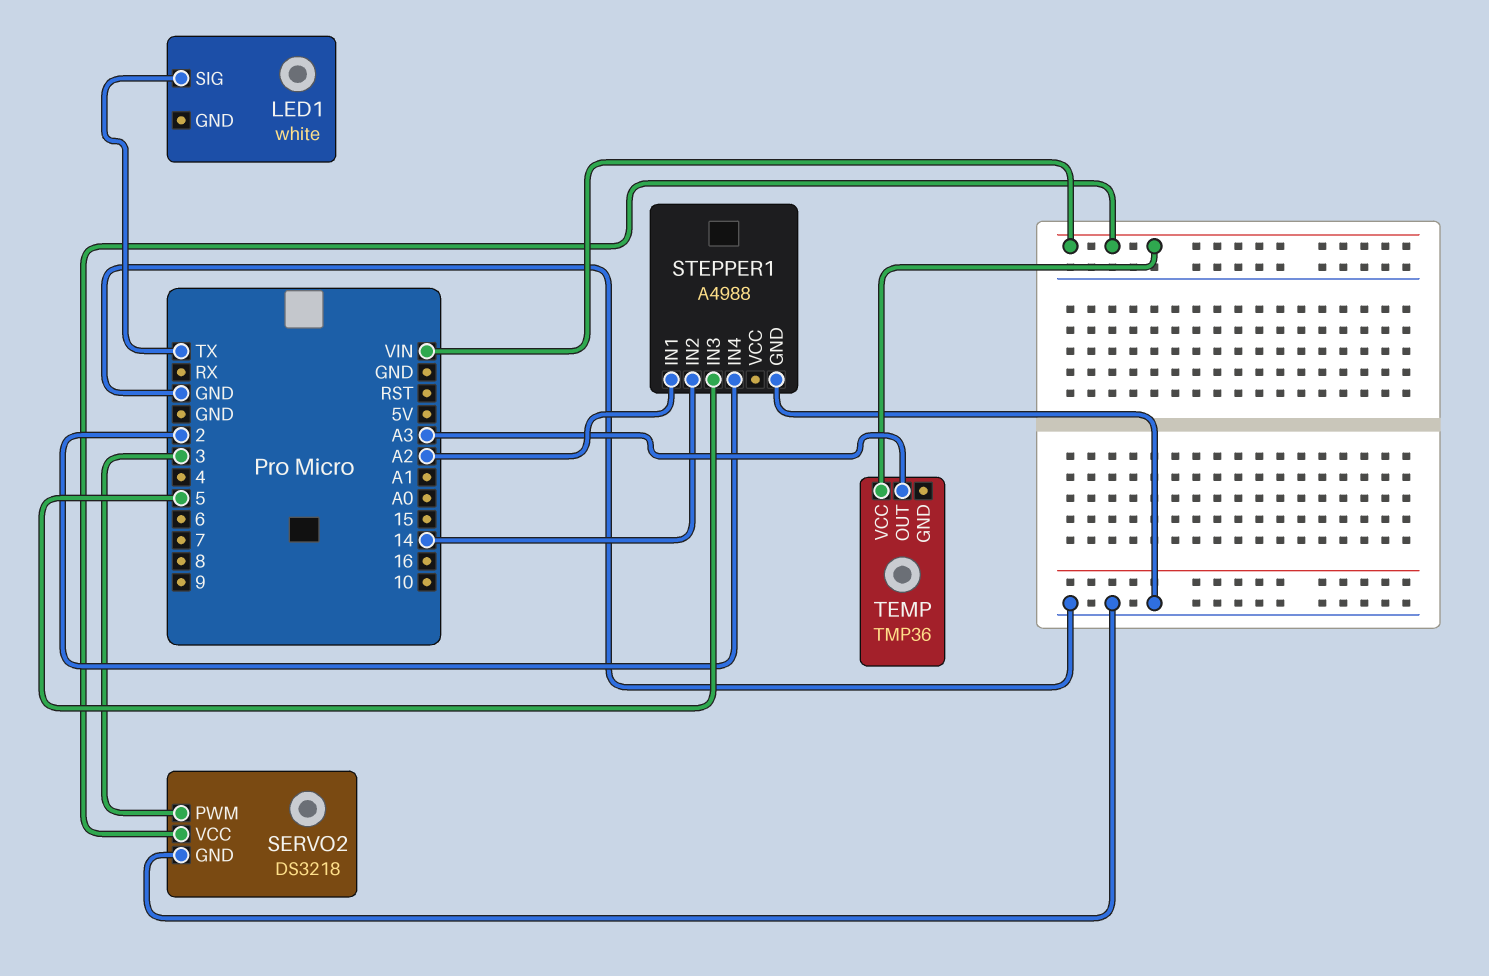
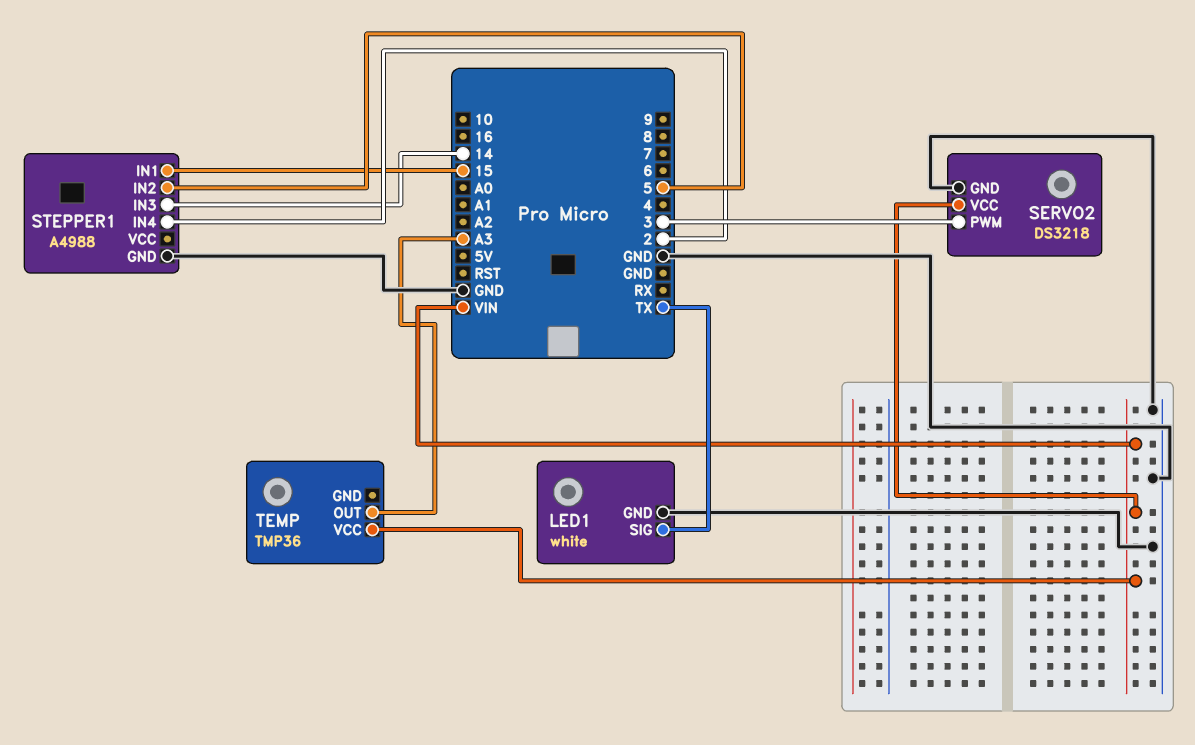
LED1 pin GND: none -> GND
STEPPER1 pin IN1: A2 -> 15
STEPPER1 pin IN2: 14 -> 5
STEPPER1 pin IN3: 5 -> 14

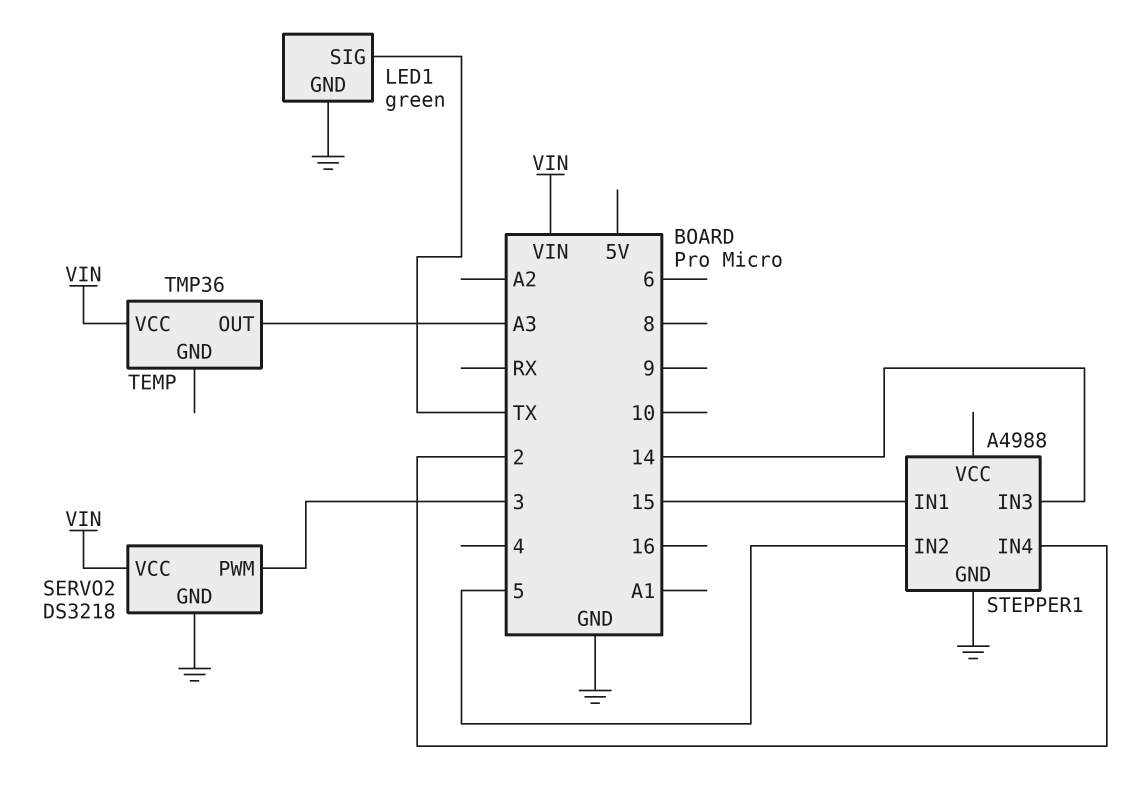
LED1: white -> green

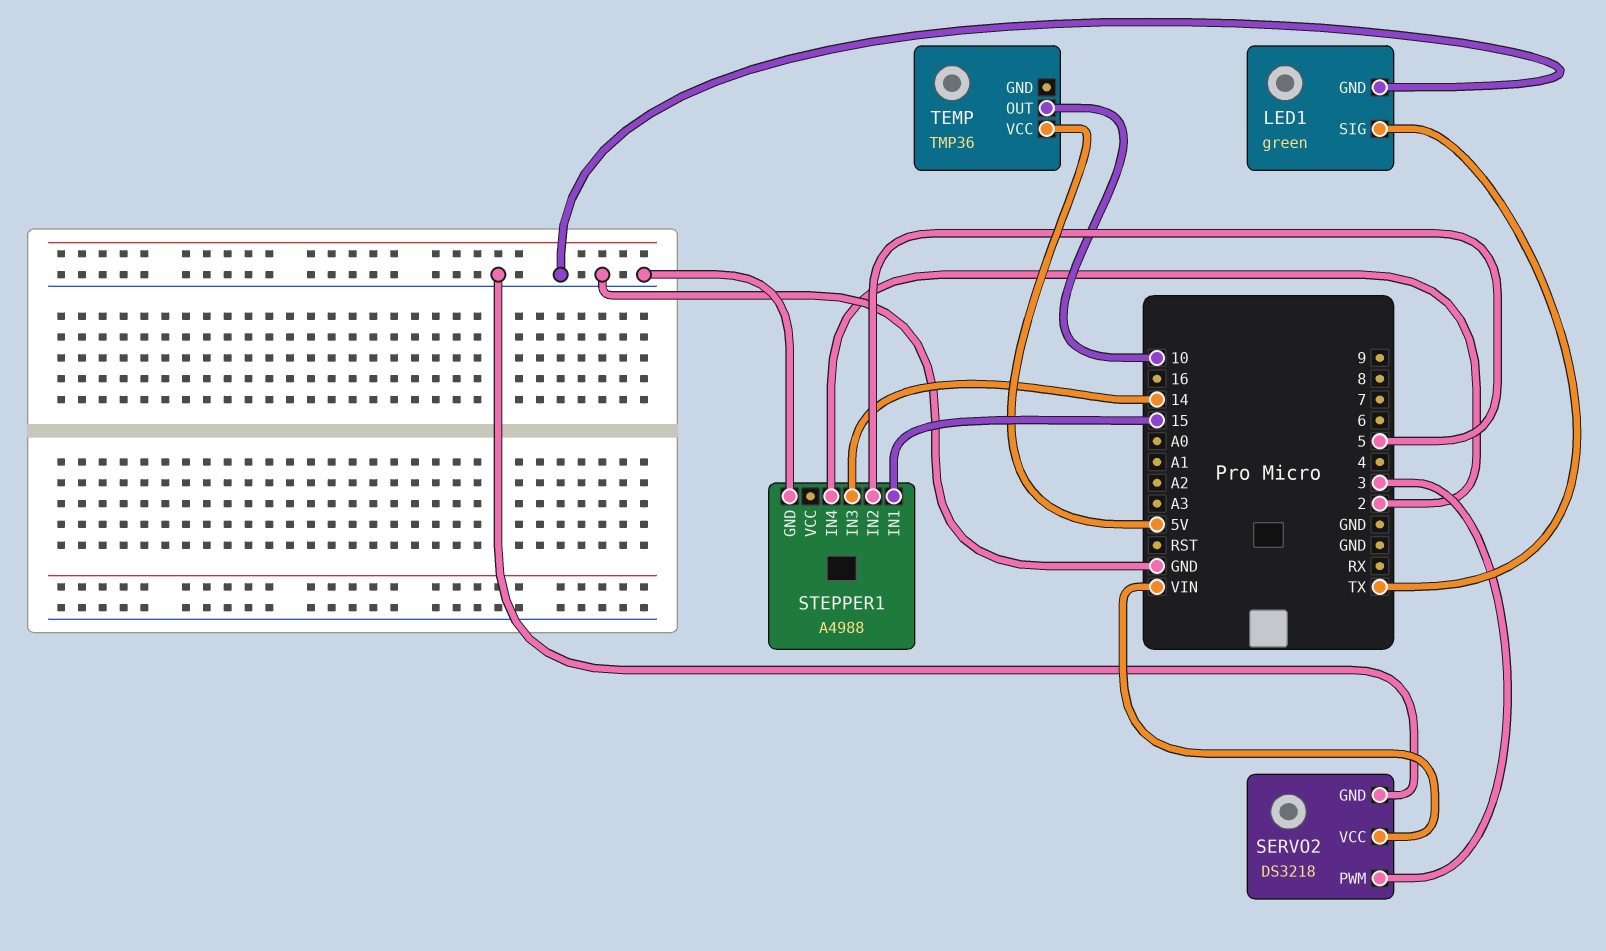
TEMP pin OUT: A3 -> 10
TEMP pin VCC: VIN -> 5V

